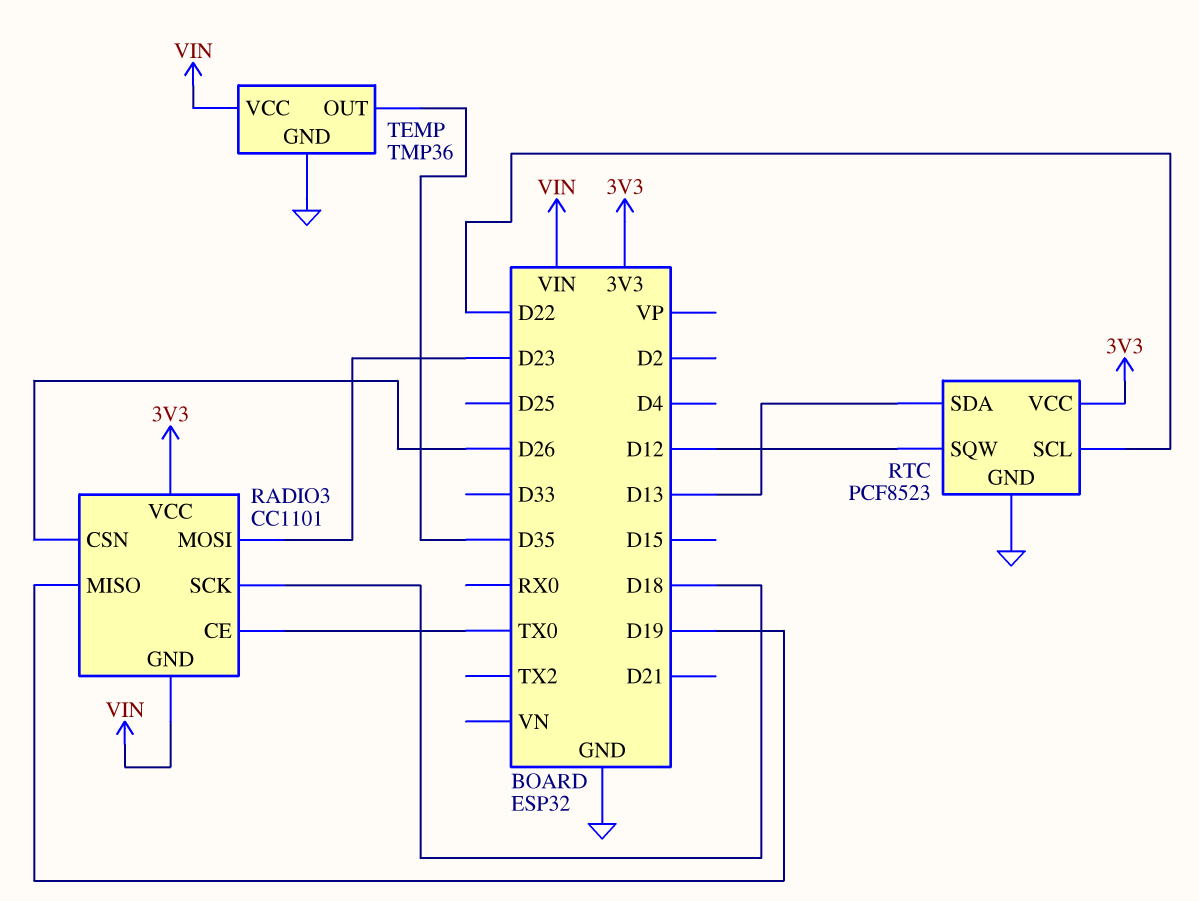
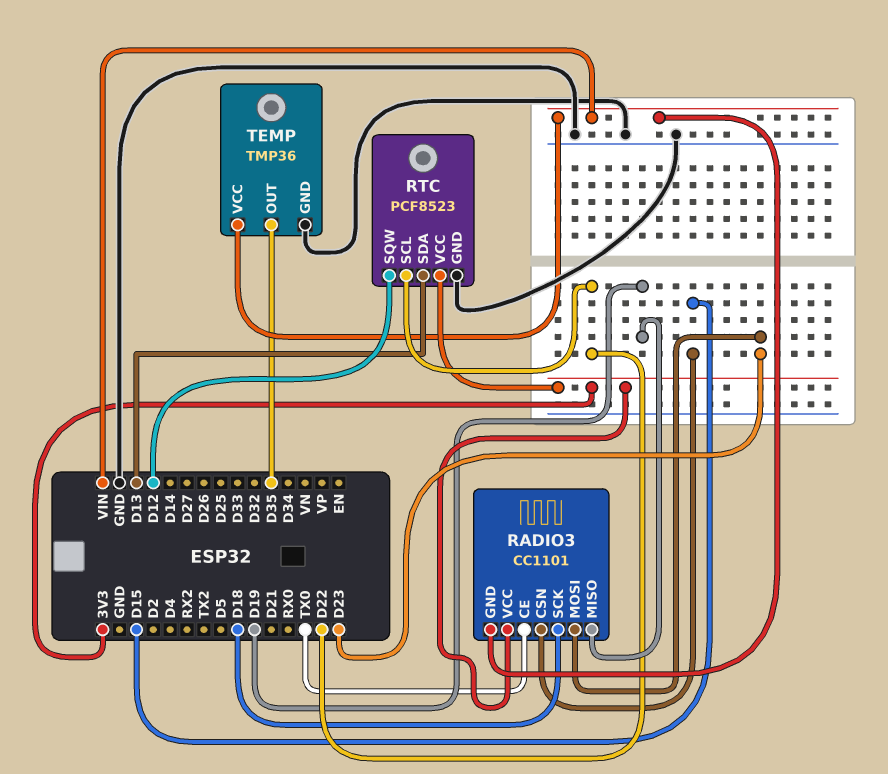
RADIO3 pin CSN: D26 -> D15

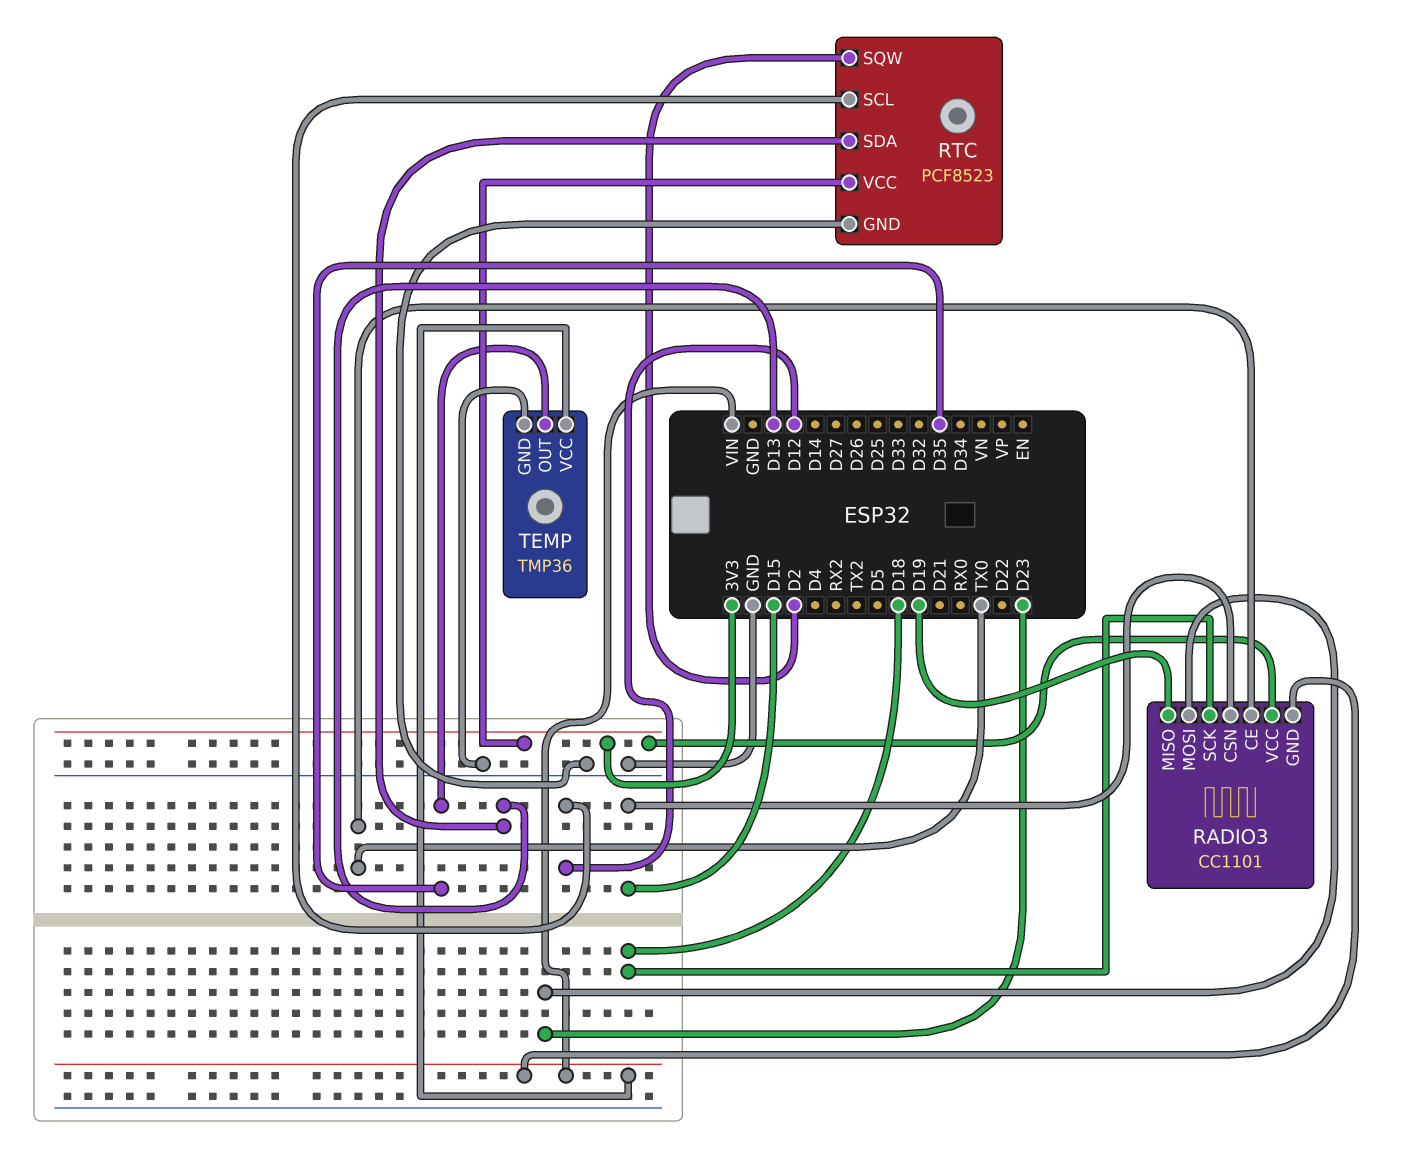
RTC pin SCL: D22 -> D12
RTC pin SQW: D12 -> D2

